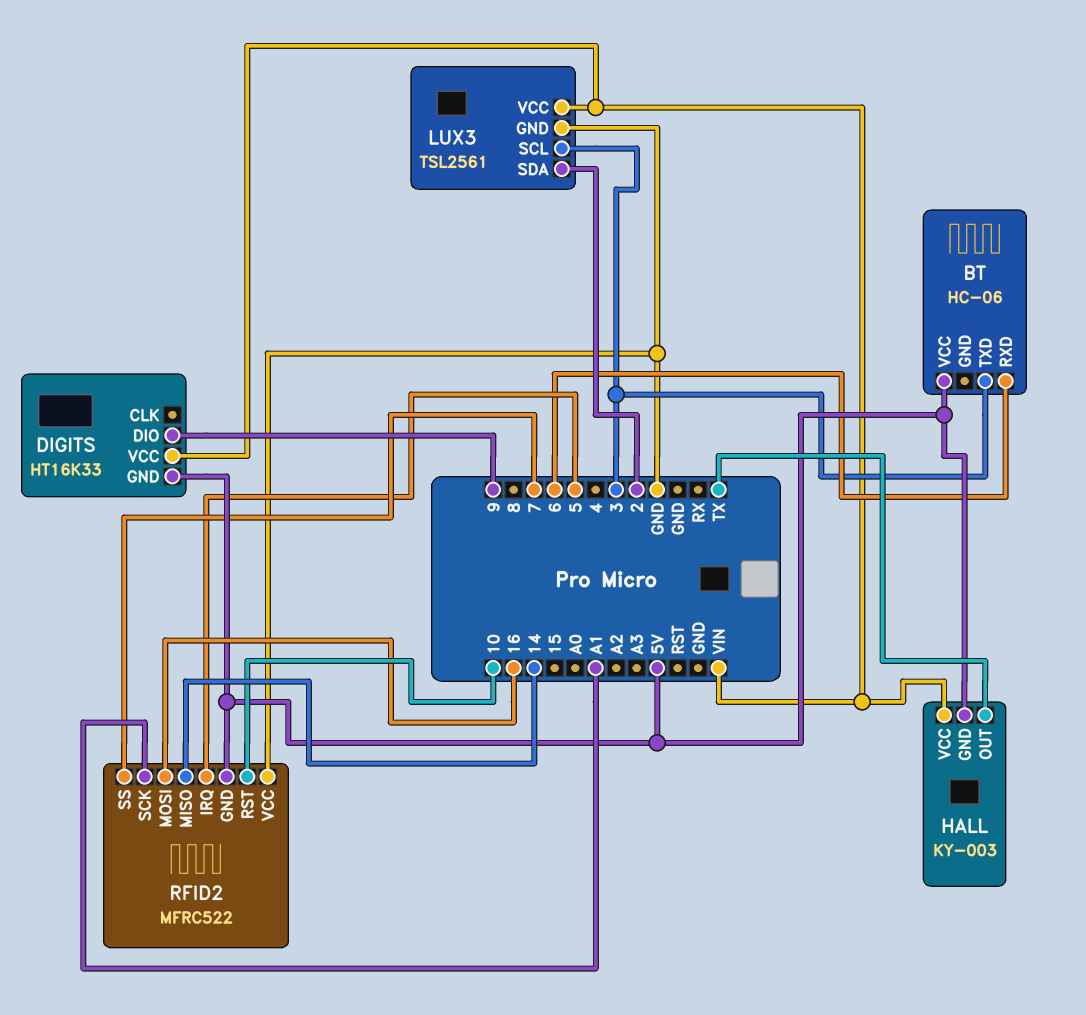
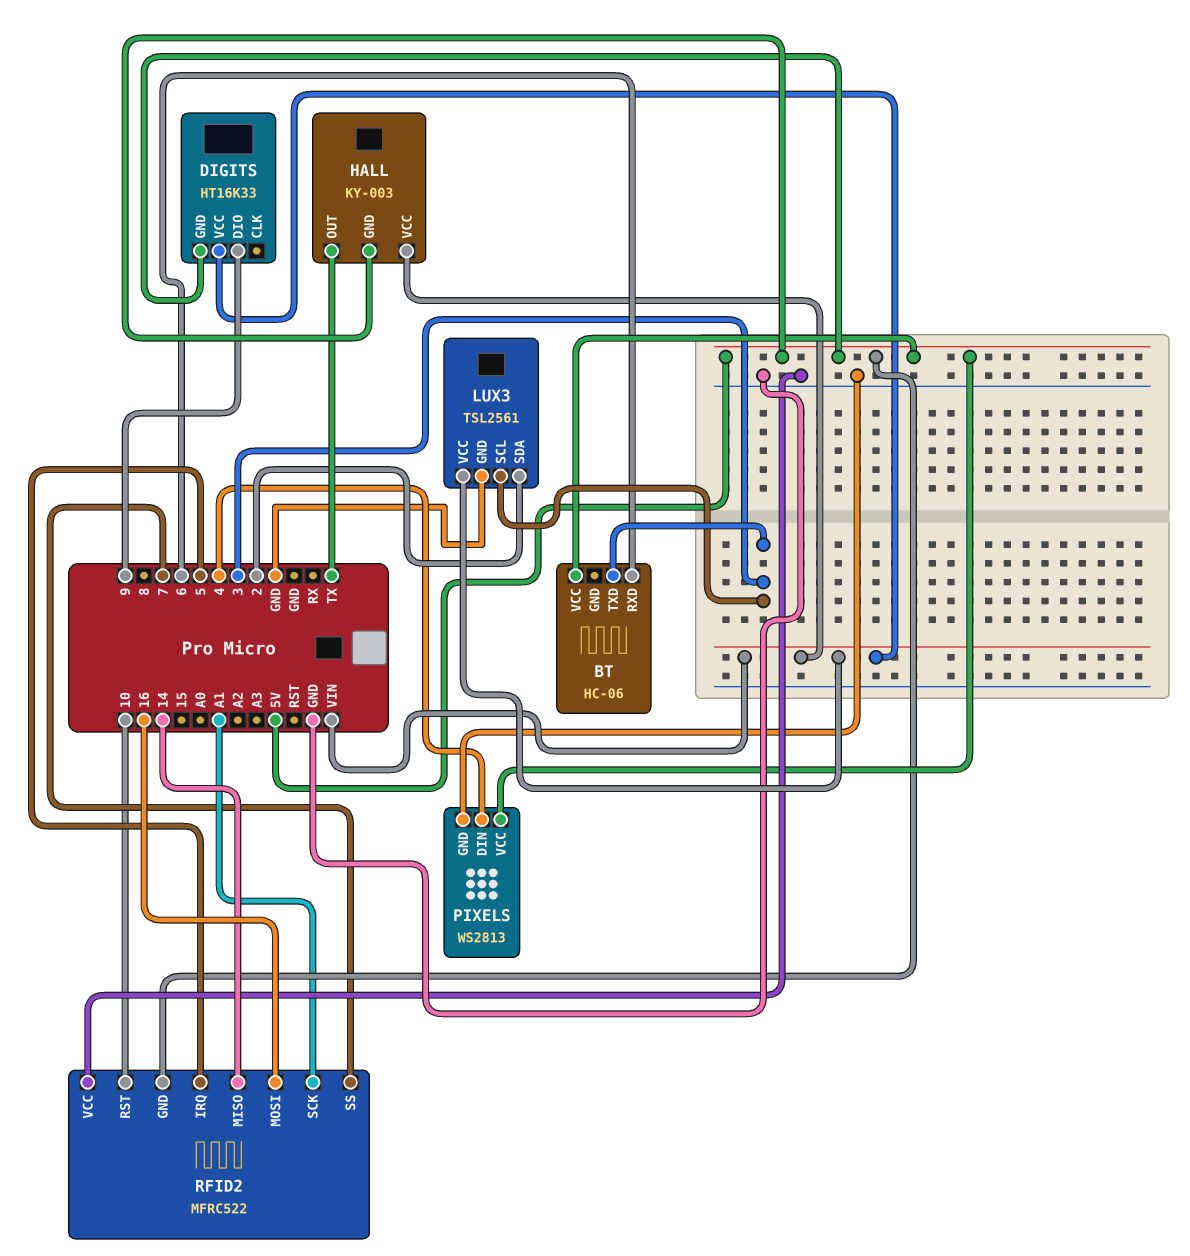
PIXELS: none -> WS2813
PIXELS pin DIN: none -> 4
PIXELS pin GND: none -> GND
PIXELS pin VCC: none -> 5V

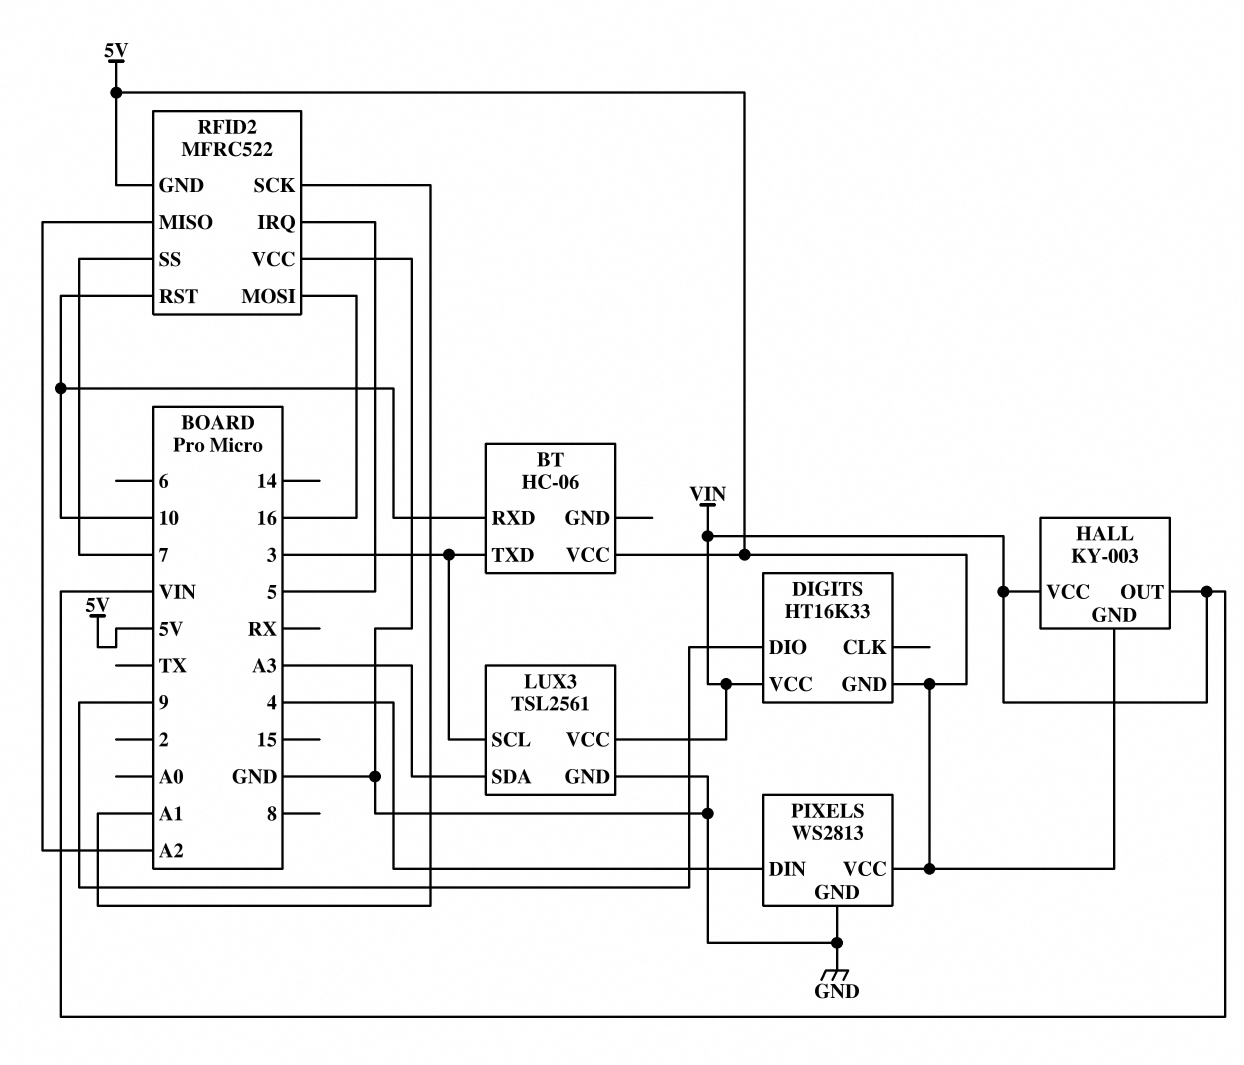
BT pin RXD: 6 -> 10
HALL pin OUT: TX -> VIN
LUX3 pin SDA: 2 -> A3
RFID2 pin MISO: 14 -> A2

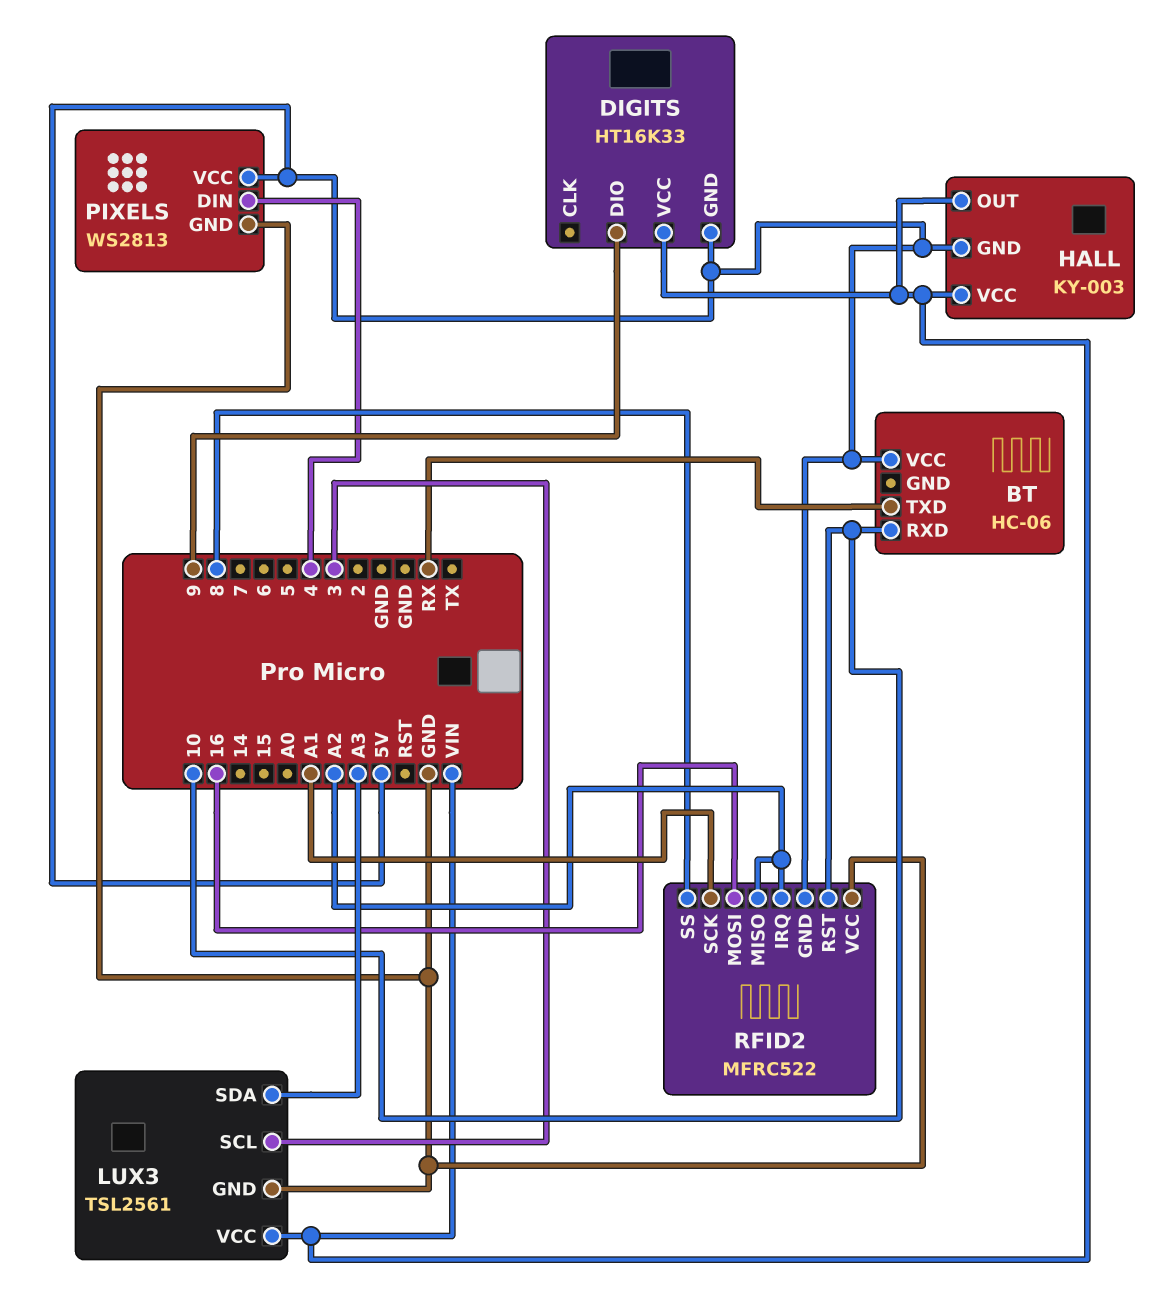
BT pin TXD: 3 -> RX
RFID2 pin IRQ: 5 -> A2
RFID2 pin SS: 7 -> 8

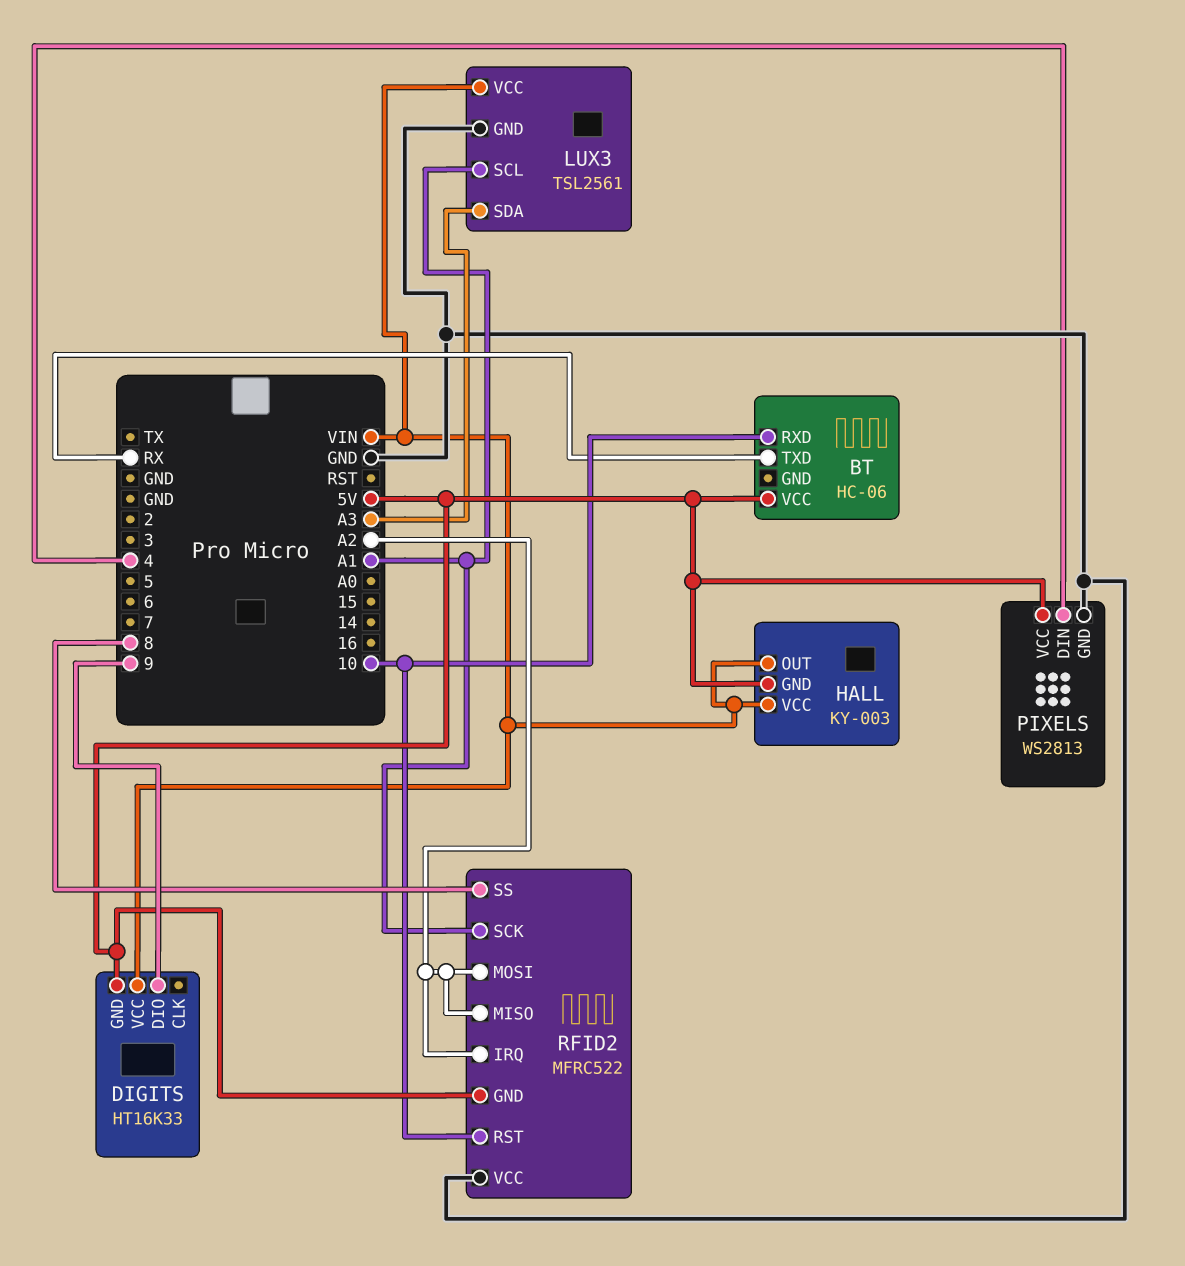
LUX3 pin SCL: 3 -> A1
RFID2 pin MOSI: 16 -> A2

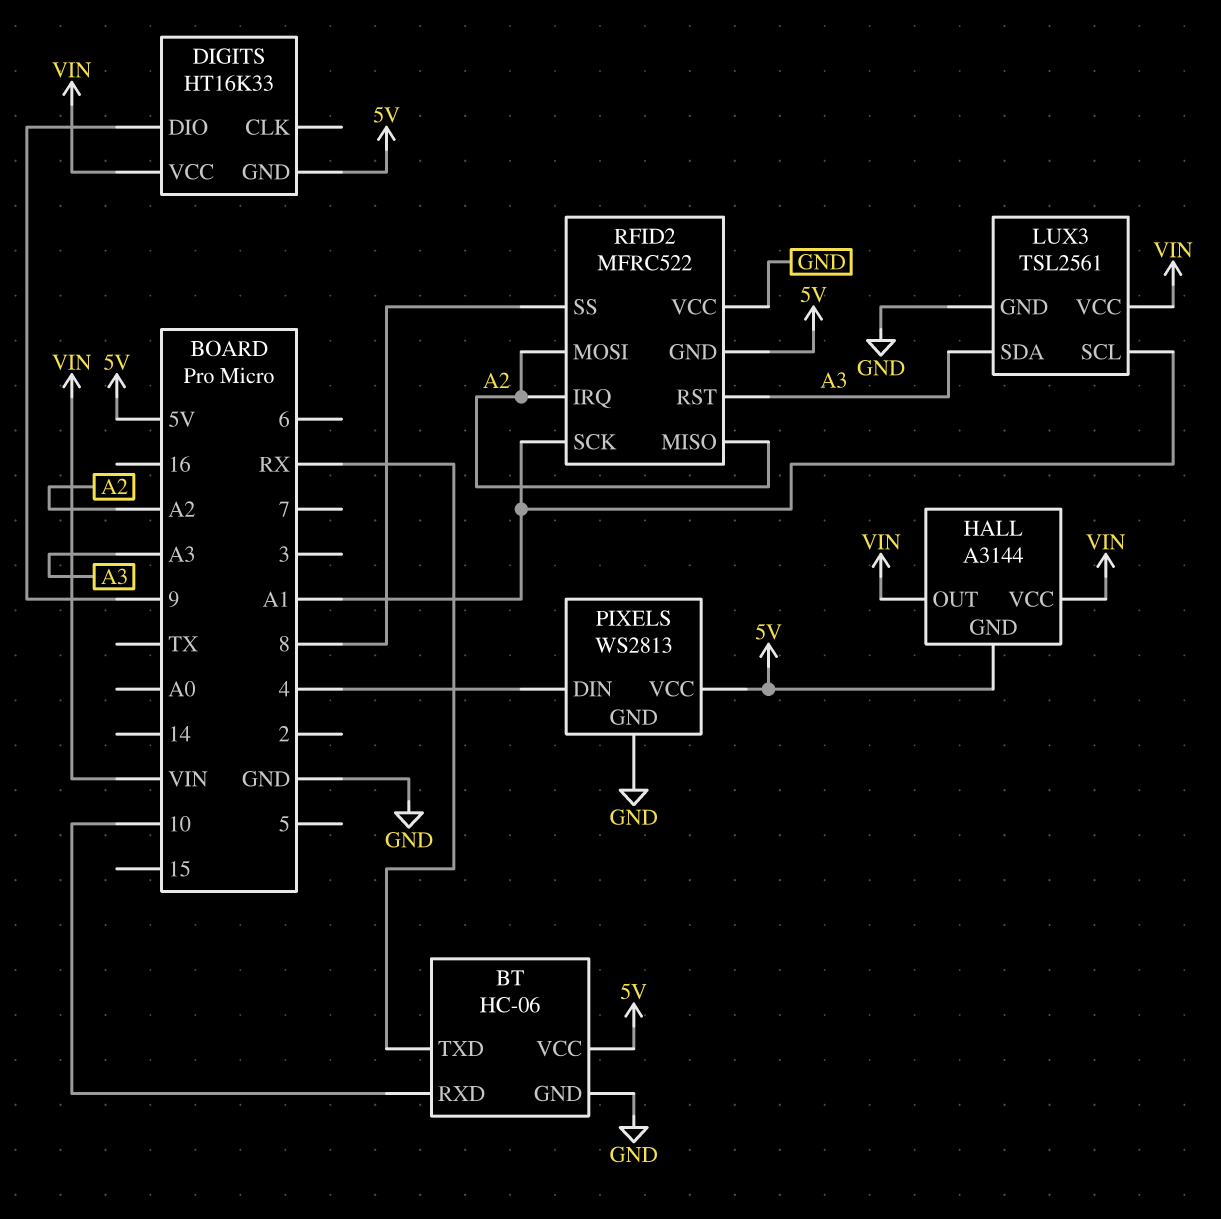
BT pin GND: none -> GND
HALL: KY-003 -> A3144
RFID2 pin RST: 10 -> A3

